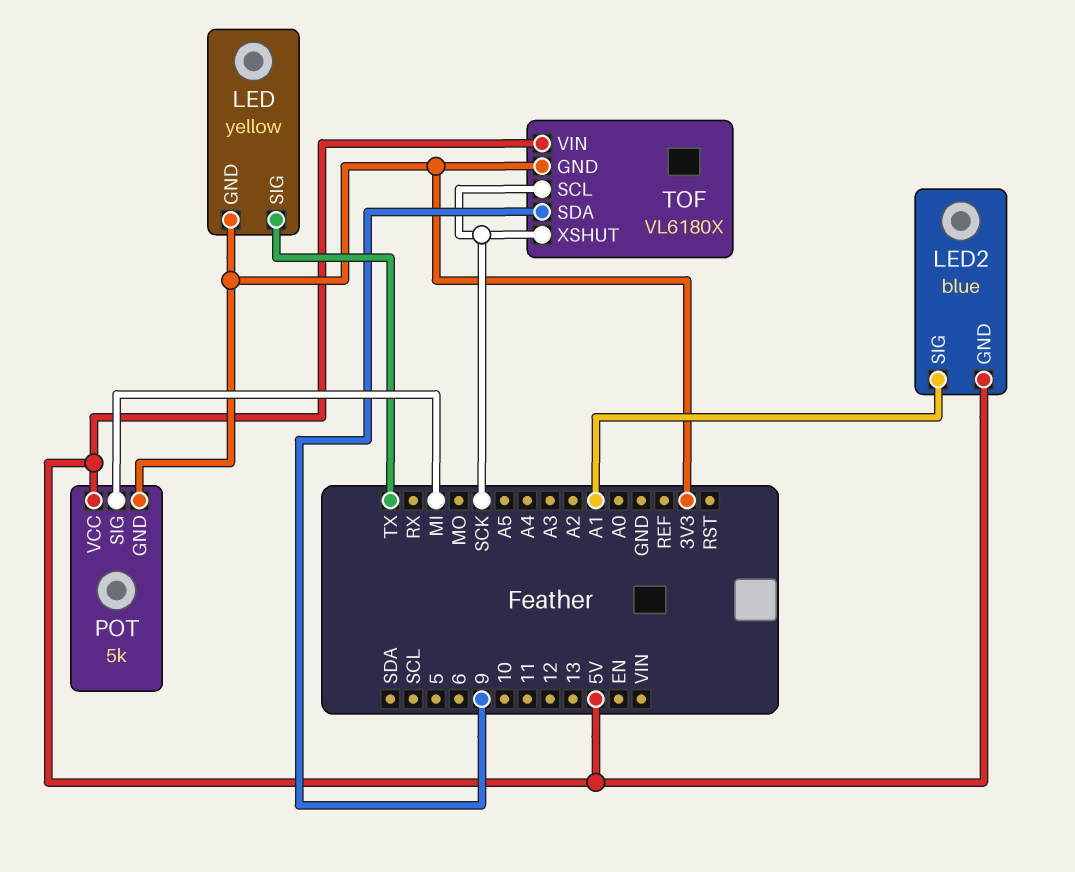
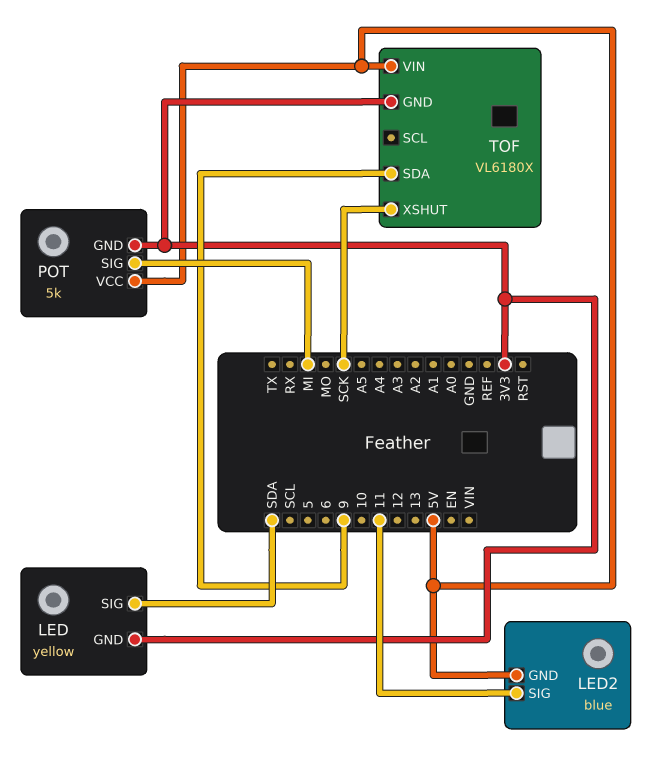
LED pin SIG: TX -> SDA
LED2 pin SIG: A1 -> 11
TOF pin SCL: SCK -> none

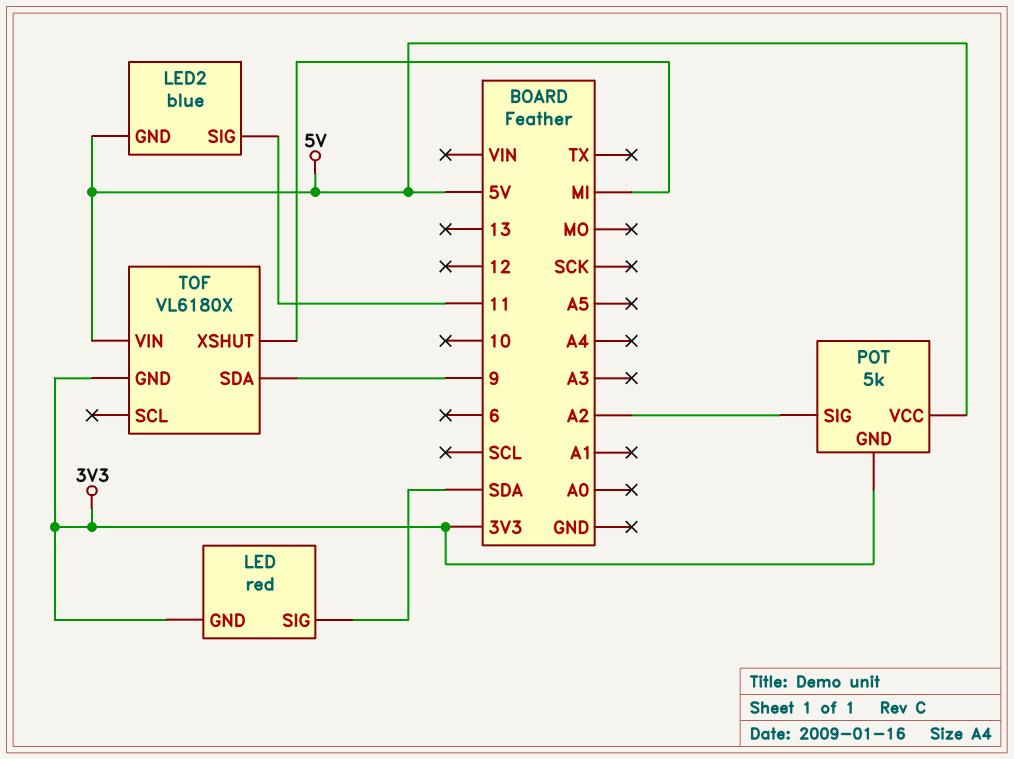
LED: yellow -> red
POT pin SIG: MI -> A2
TOF pin XSHUT: SCK -> MI

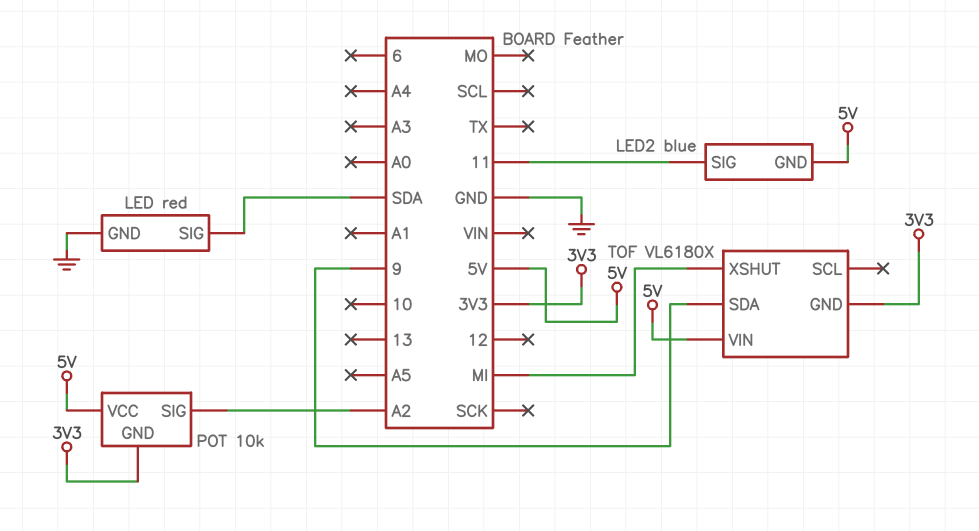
LED pin GND: 3V3 -> GND
POT: 5k -> 10k

